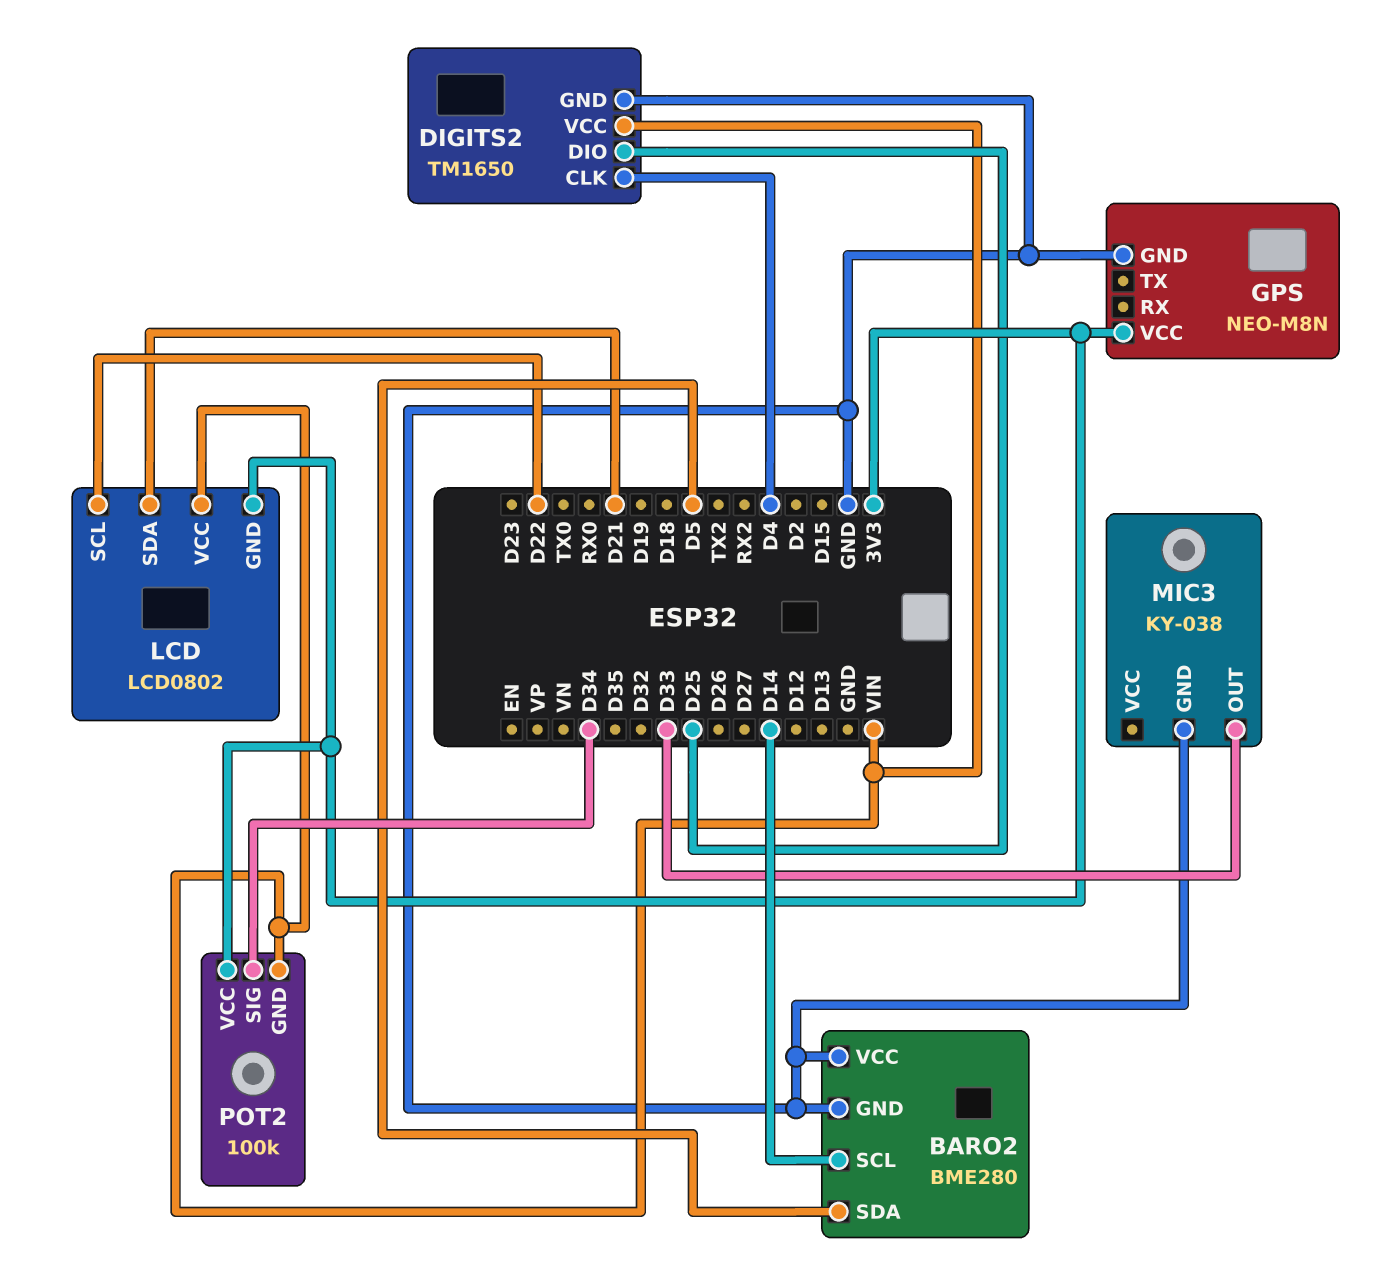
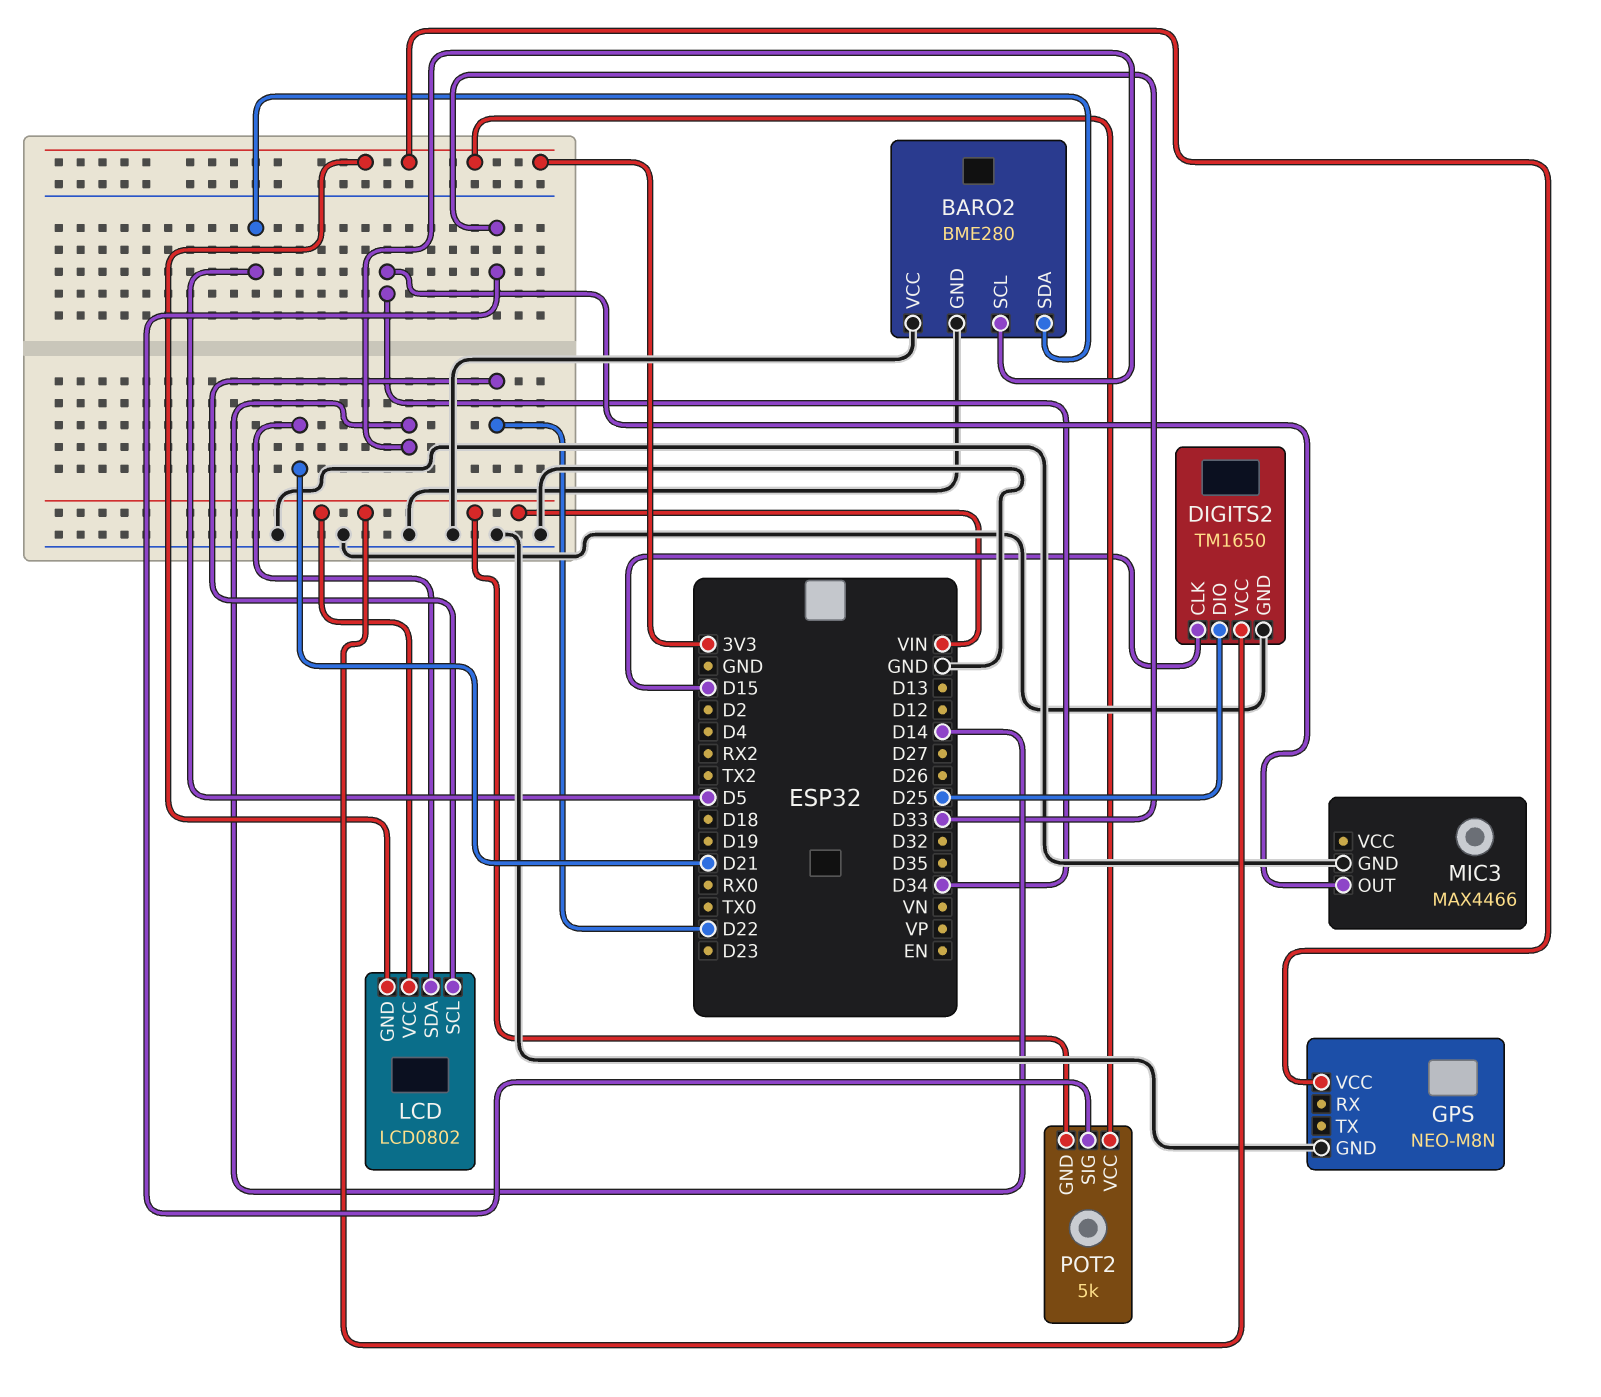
DIGITS2 pin CLK: D4 -> D15
MIC3: KY-038 -> MAX4466
MIC3 pin OUT: D33 -> D34
POT2: 100k -> 5k
POT2 pin SIG: D34 -> D33

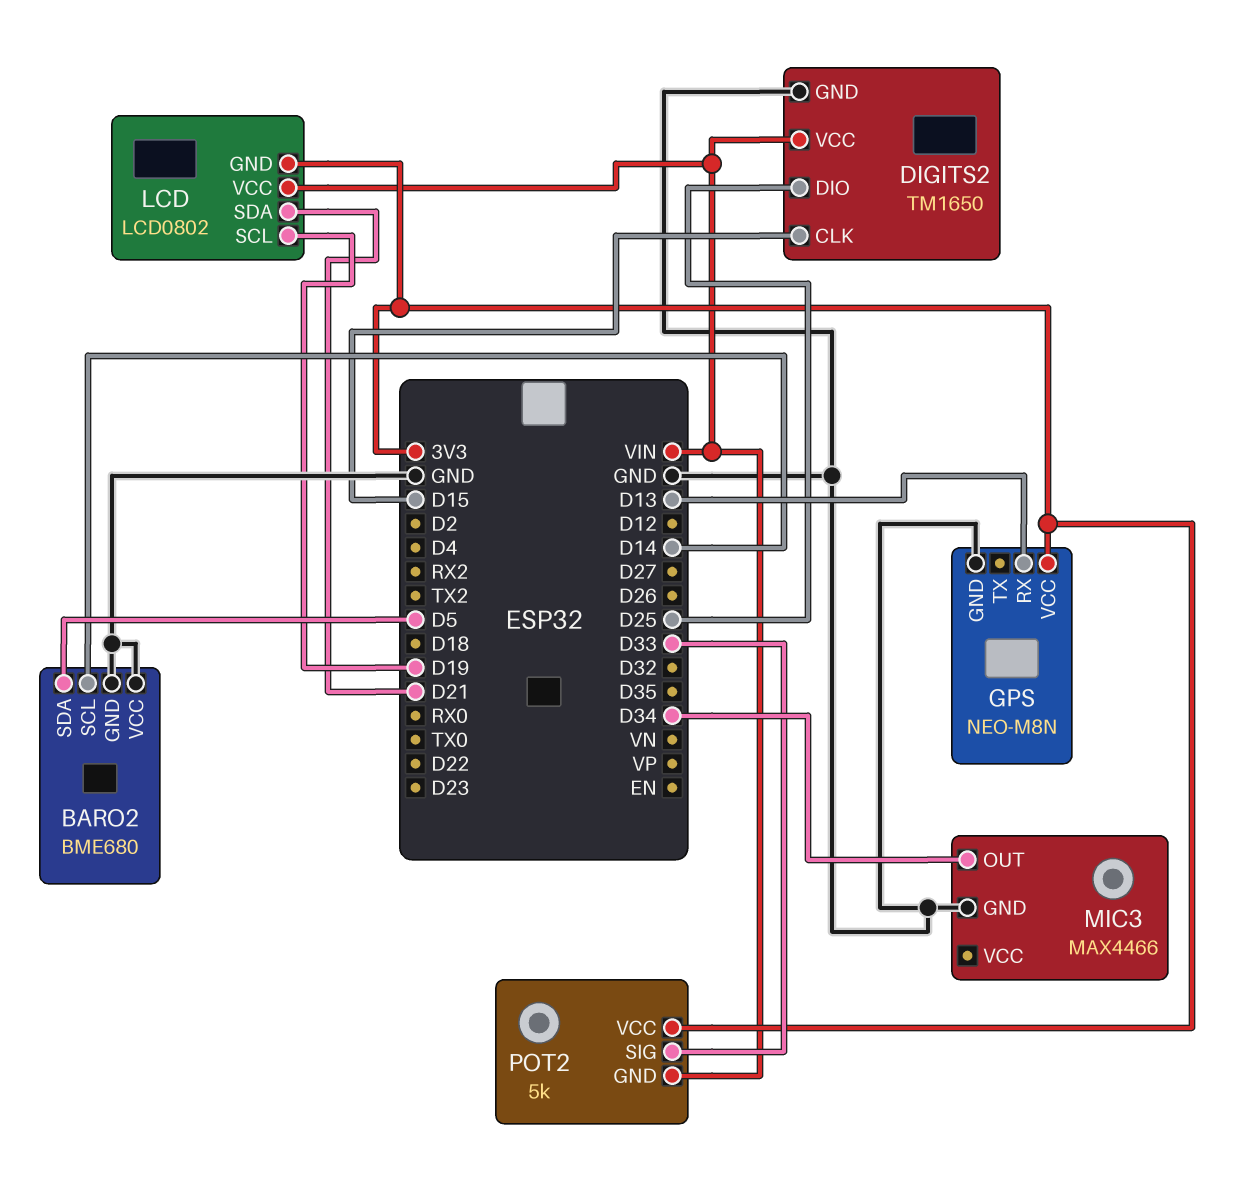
BARO2: BME280 -> BME680
GPS pin RX: none -> D13
LCD pin SCL: D22 -> D19

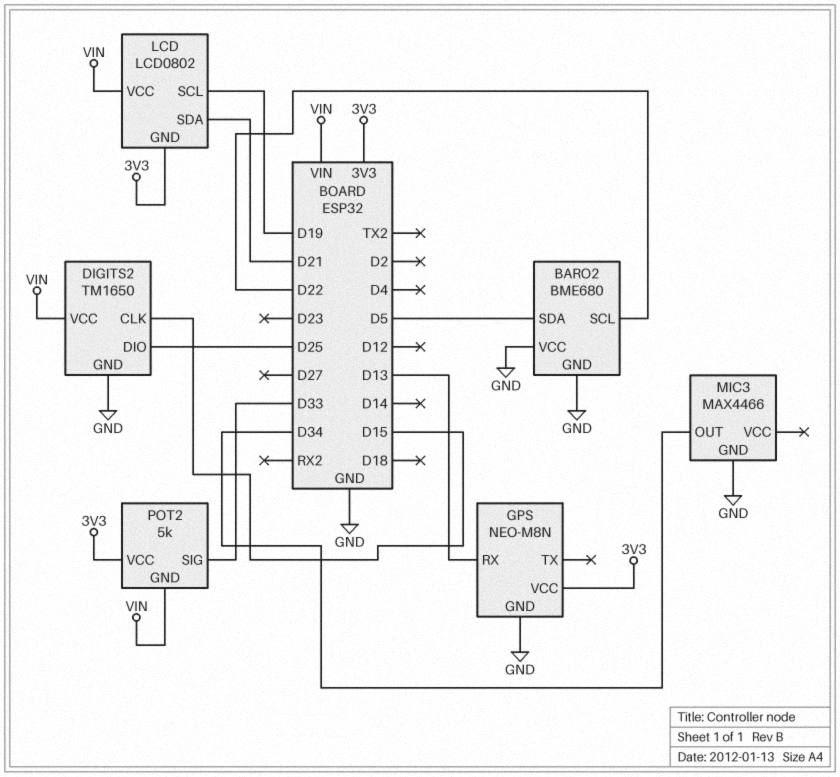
BARO2 pin SCL: D14 -> D22

